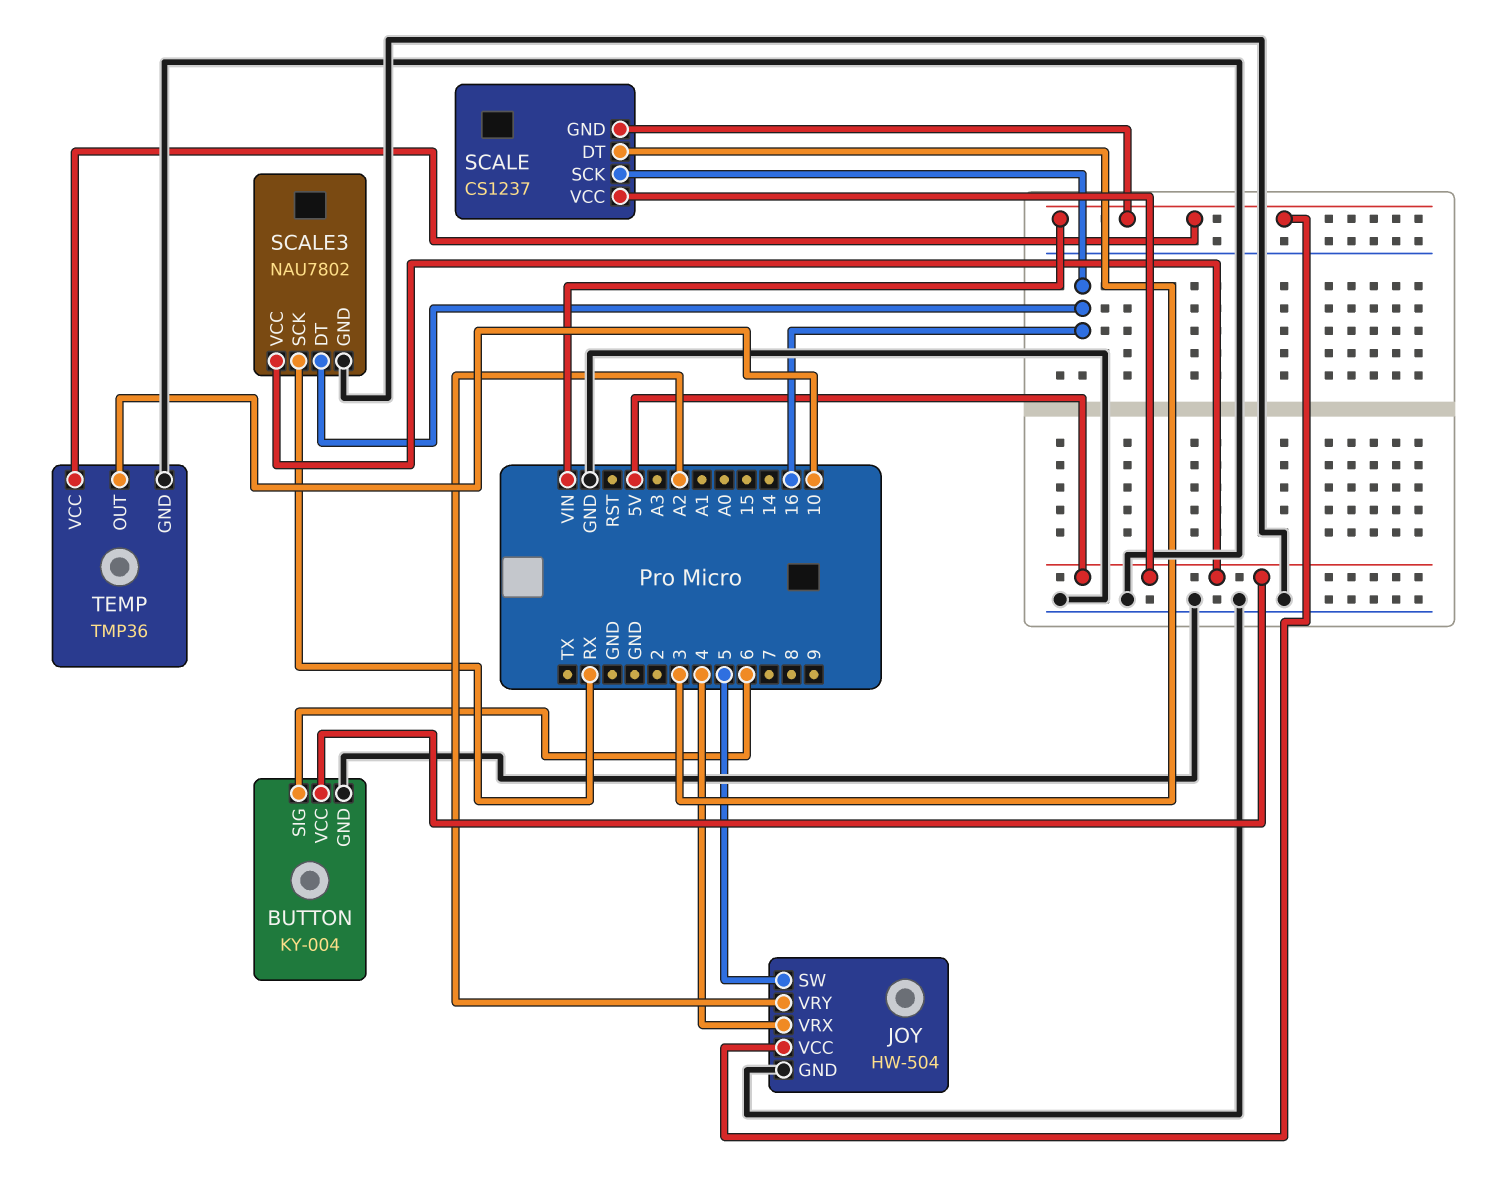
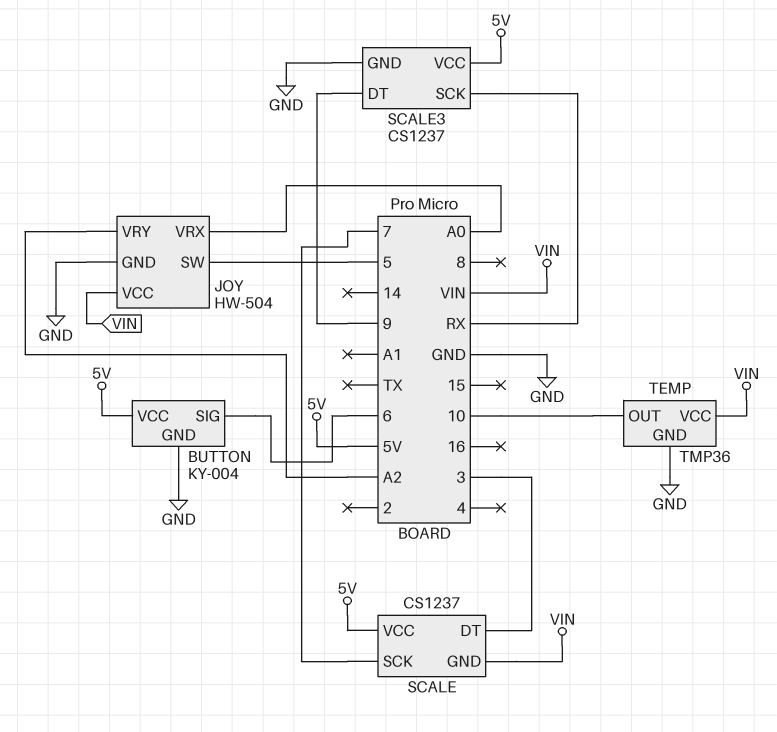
JOY pin VRX: 4 -> A0
SCALE pin SCK: 16 -> 7
SCALE3: NAU7802 -> CS1237
SCALE3 pin DT: 16 -> 9

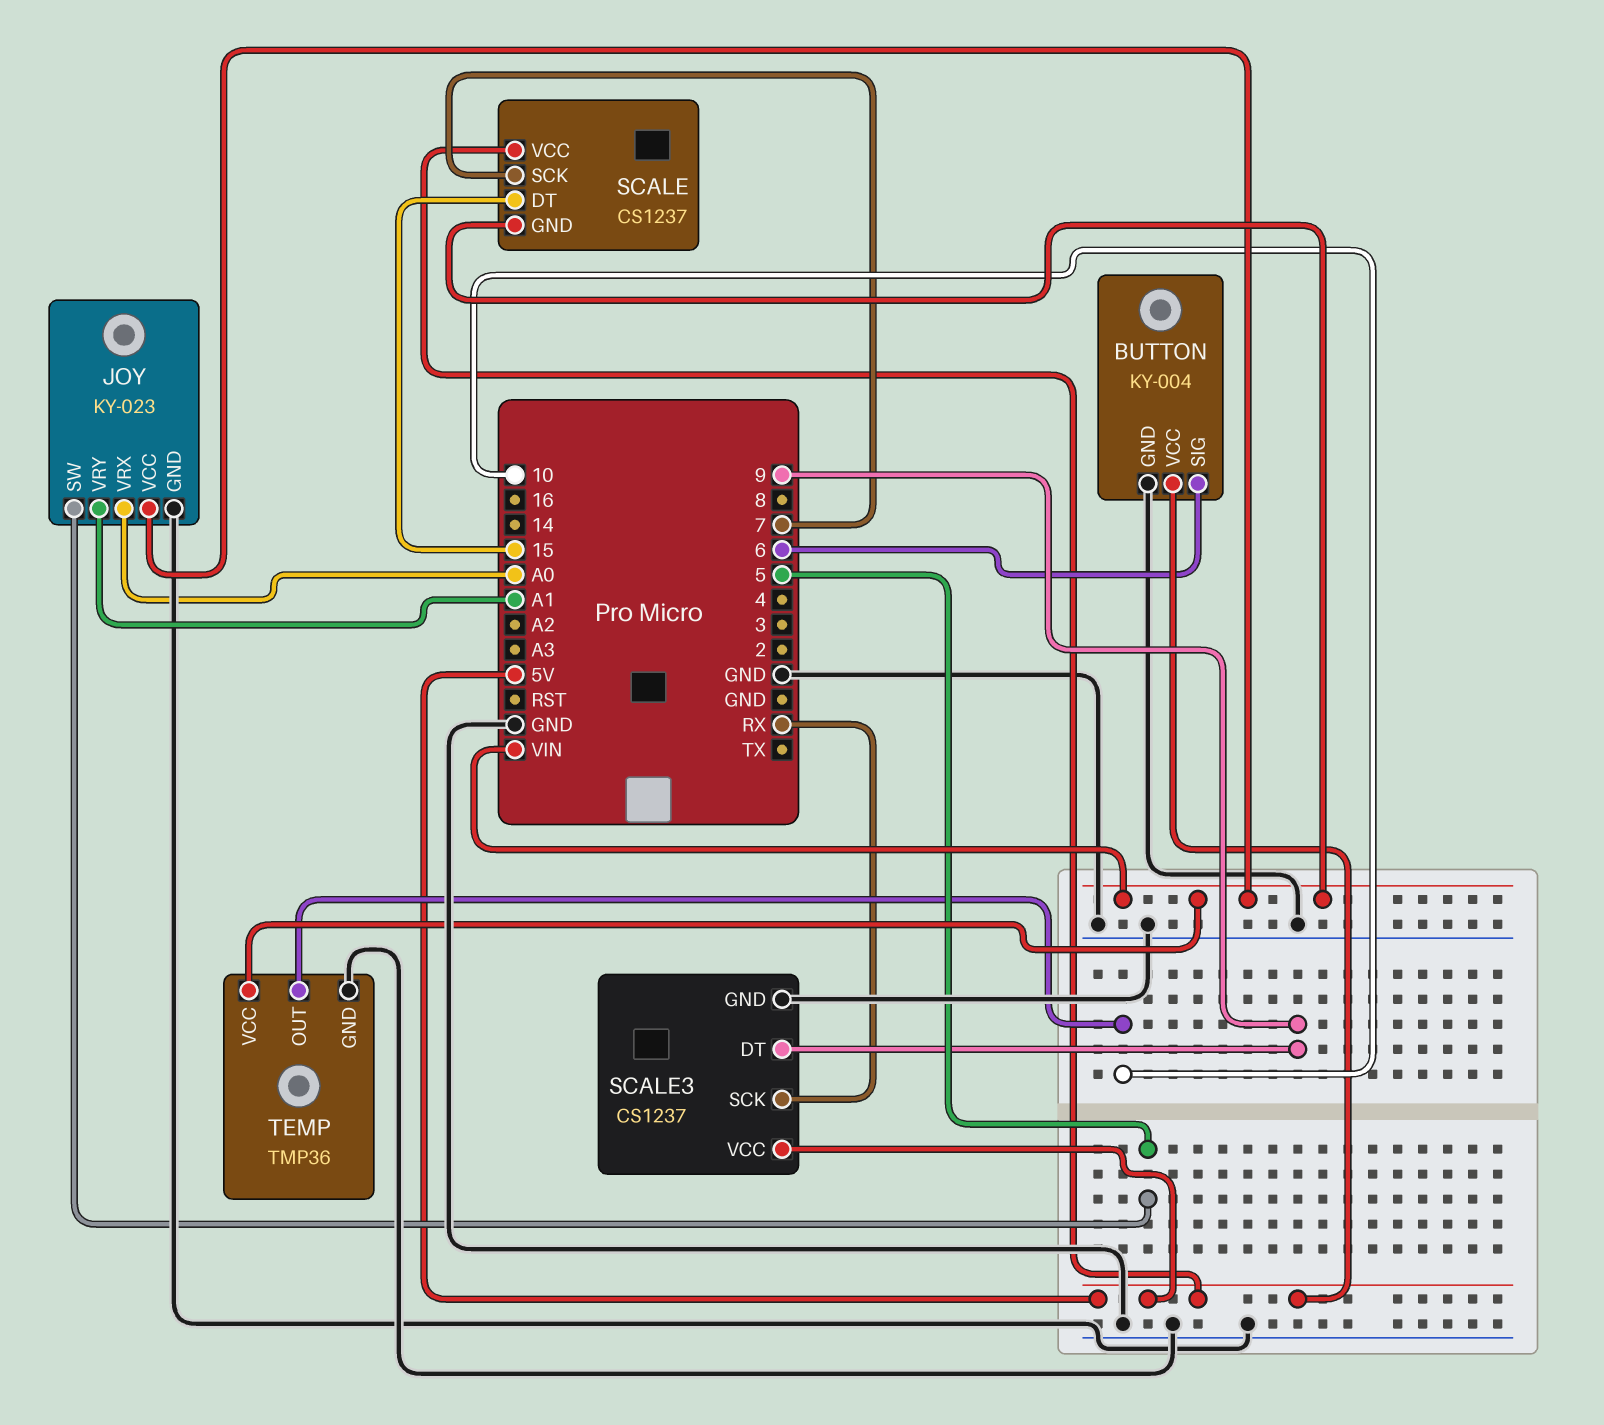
JOY: HW-504 -> KY-023
JOY pin VRY: A2 -> A1
SCALE pin DT: 3 -> 15

